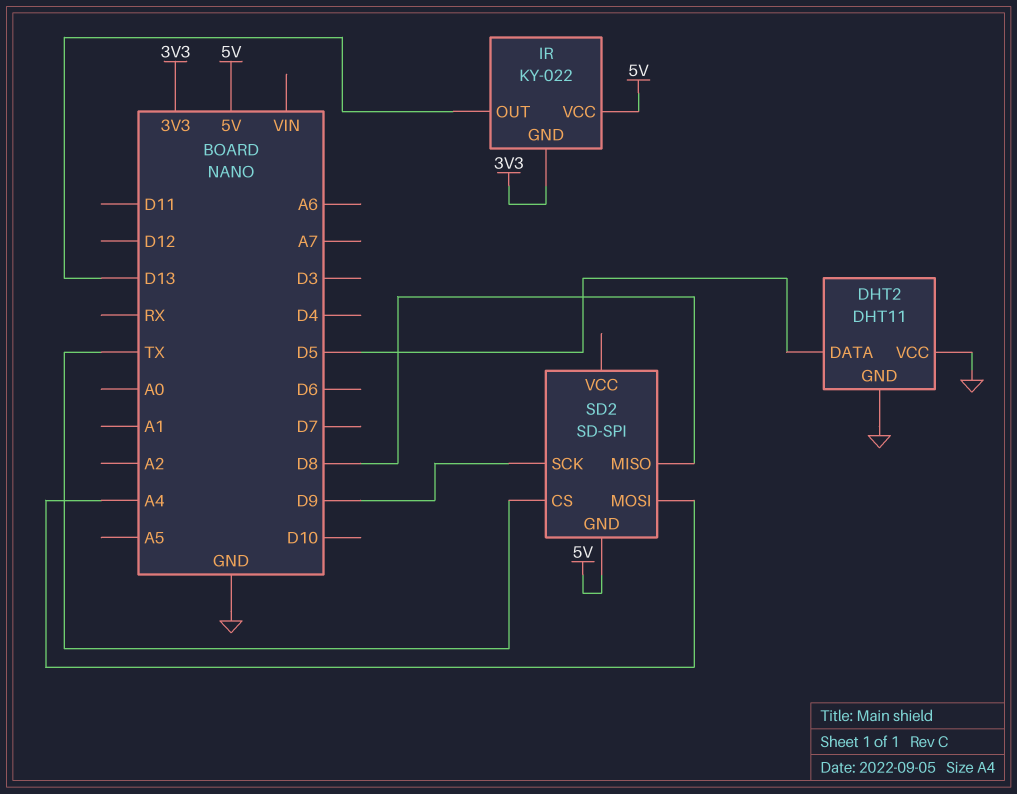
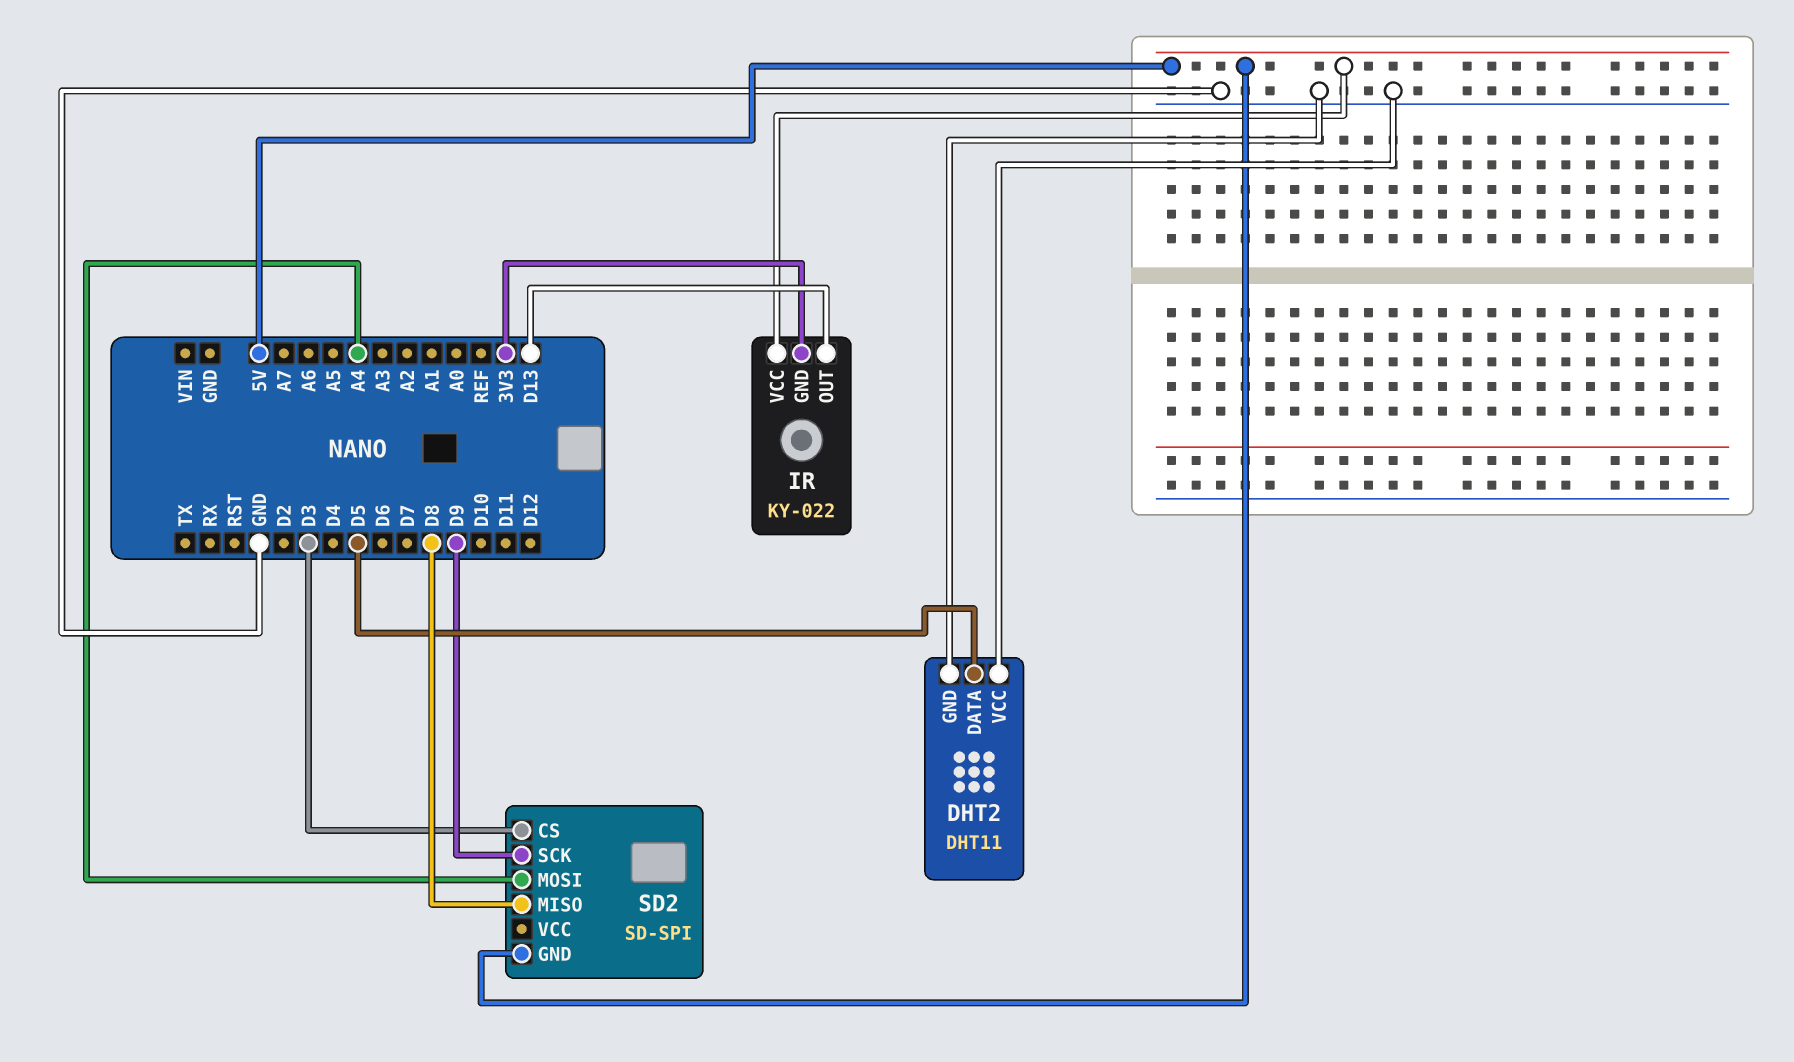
SD2 pin CS: TX -> D3

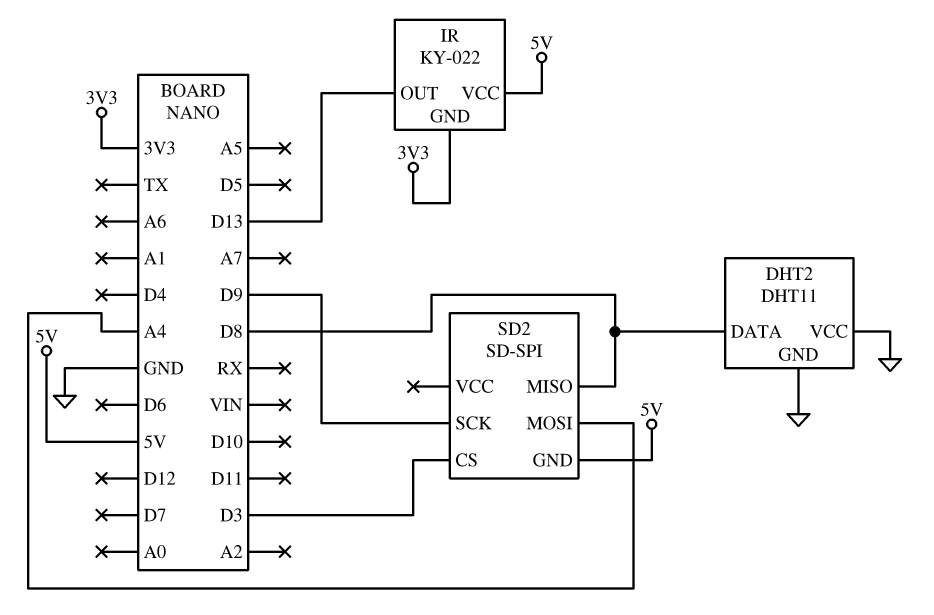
DHT2 pin DATA: D5 -> D8

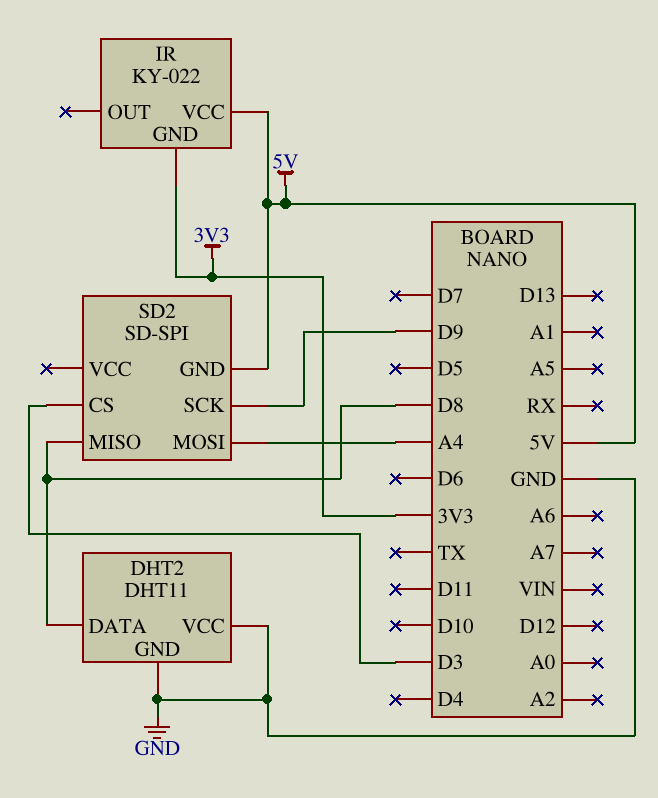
IR pin OUT: D13 -> none

